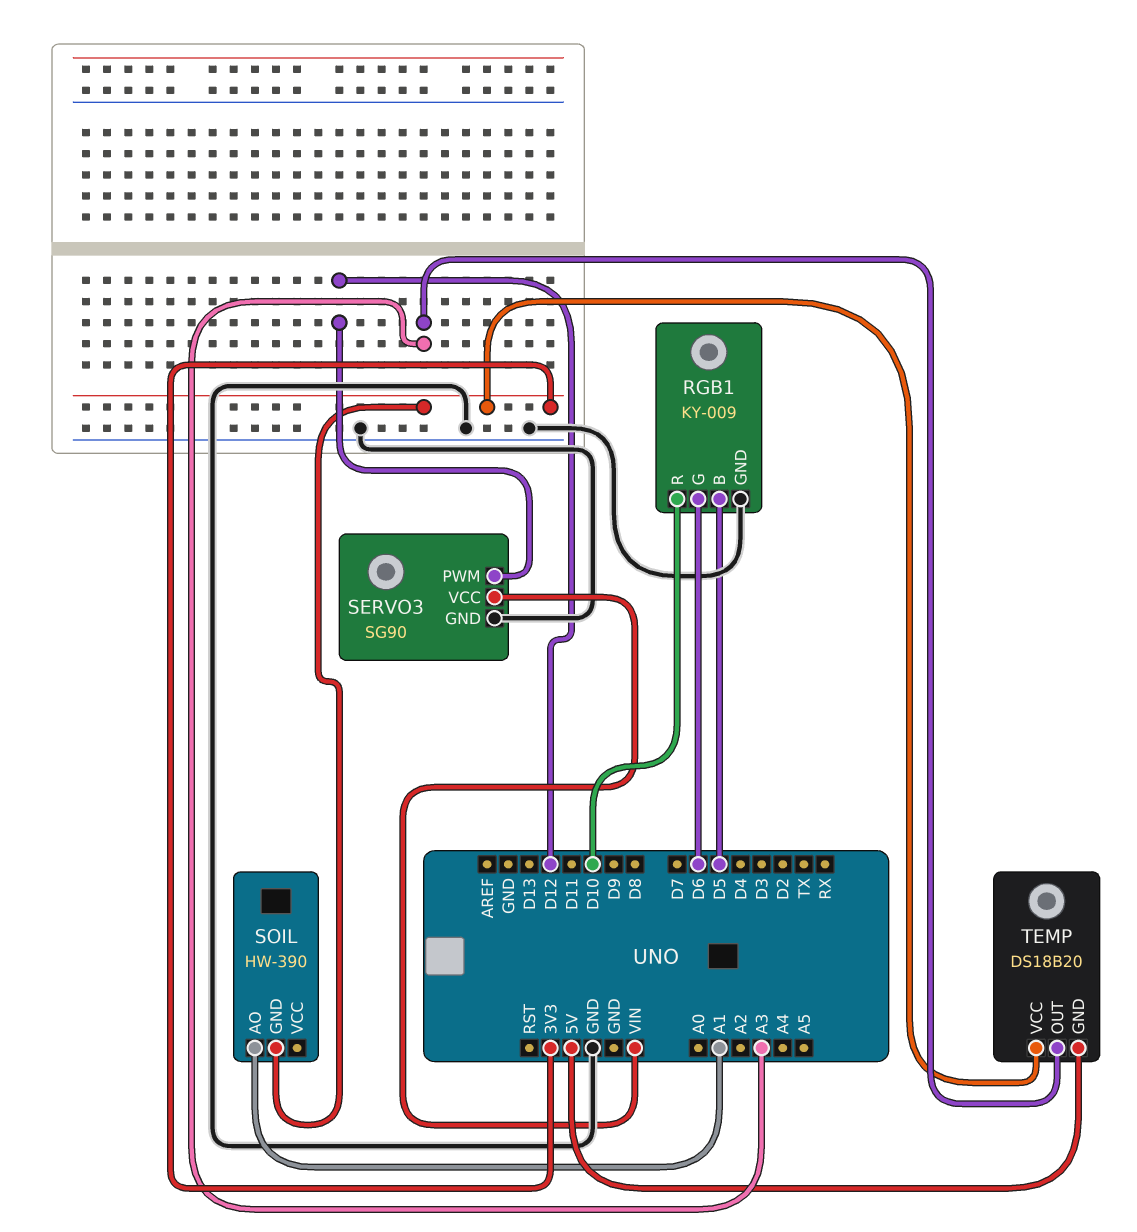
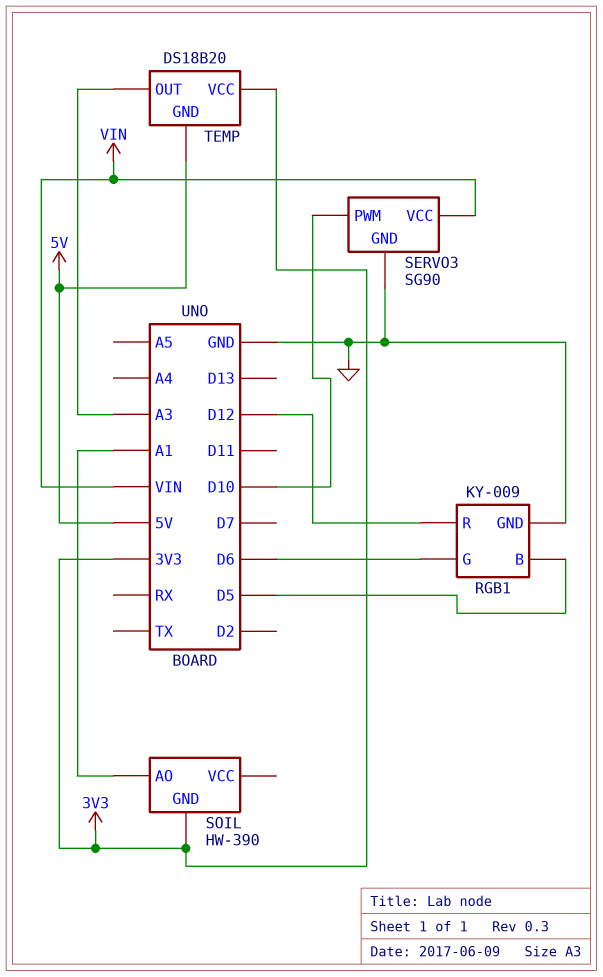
RGB1 pin R: D10 -> D12
SERVO3 pin PWM: D12 -> D10

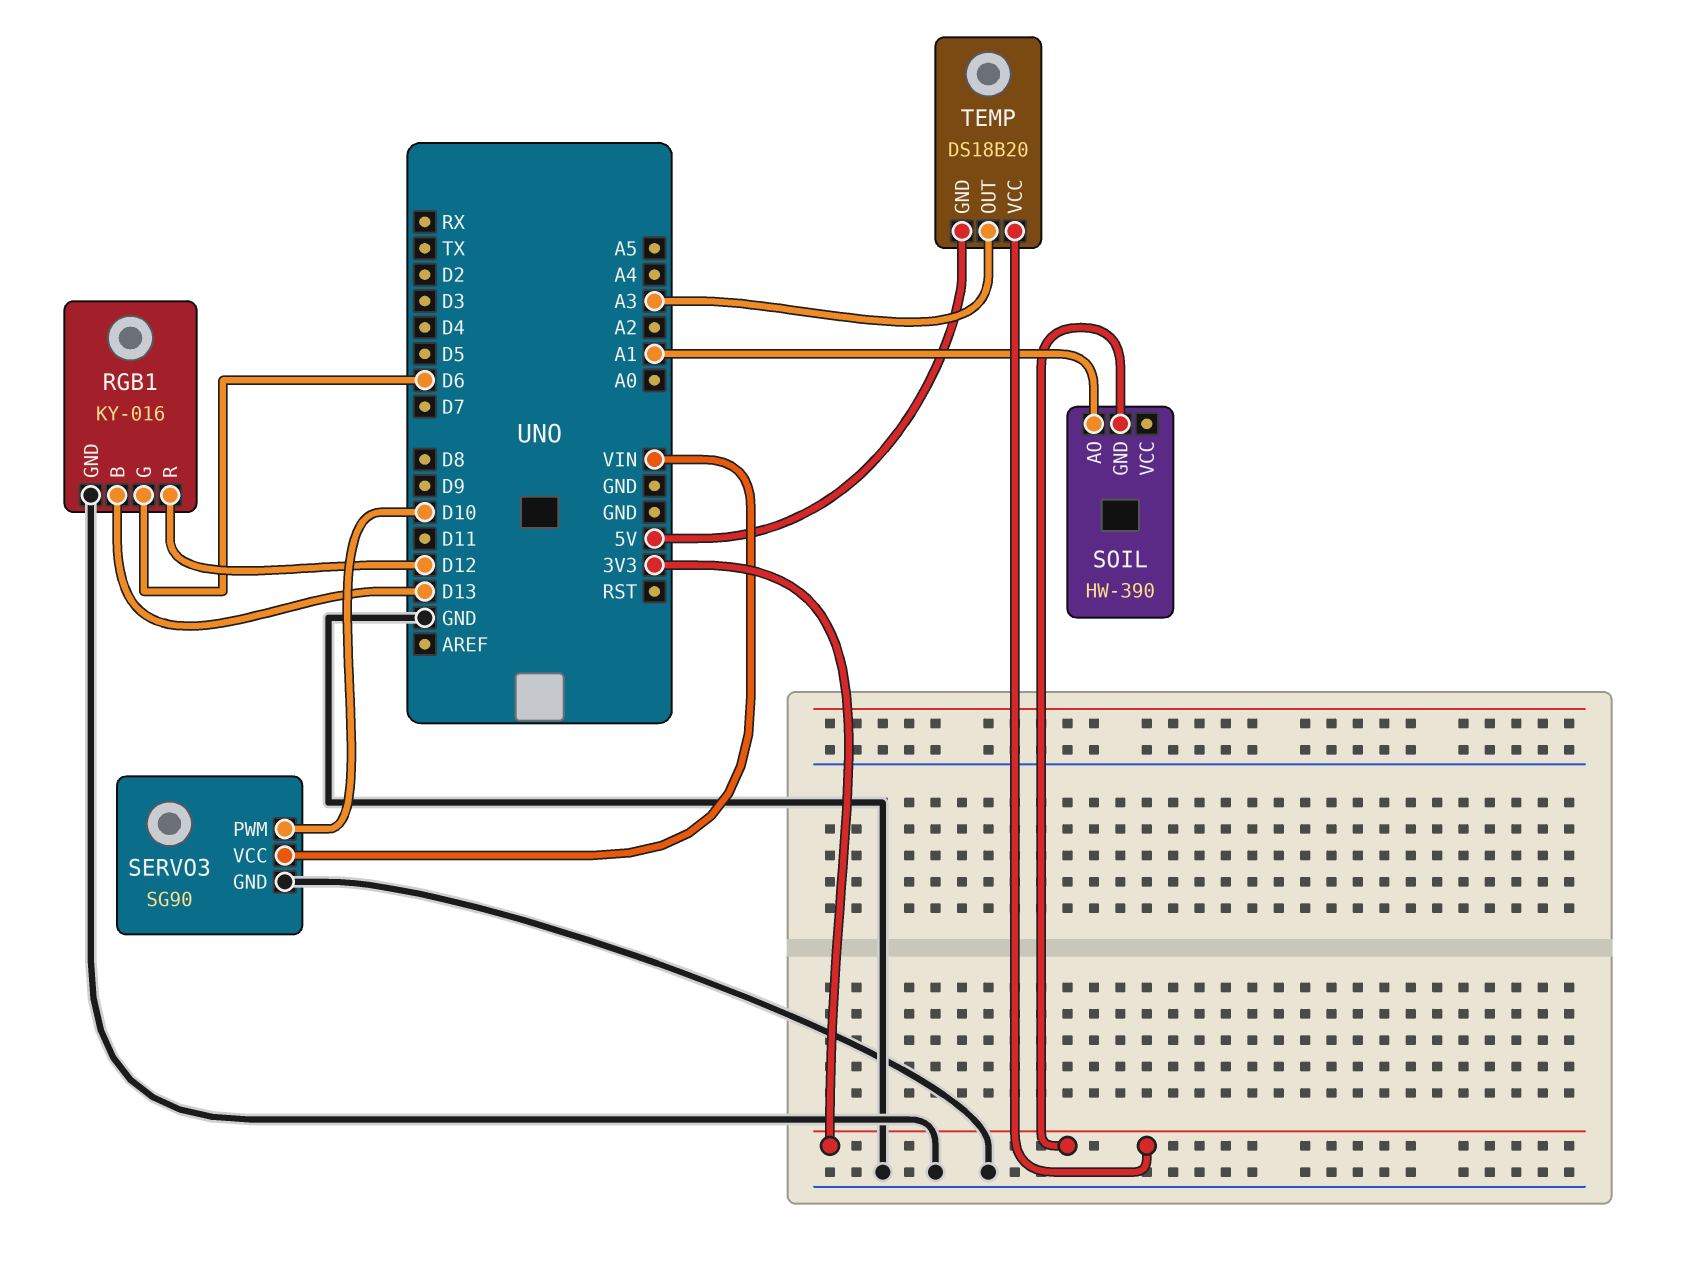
RGB1: KY-009 -> KY-016
RGB1 pin B: D5 -> D13

